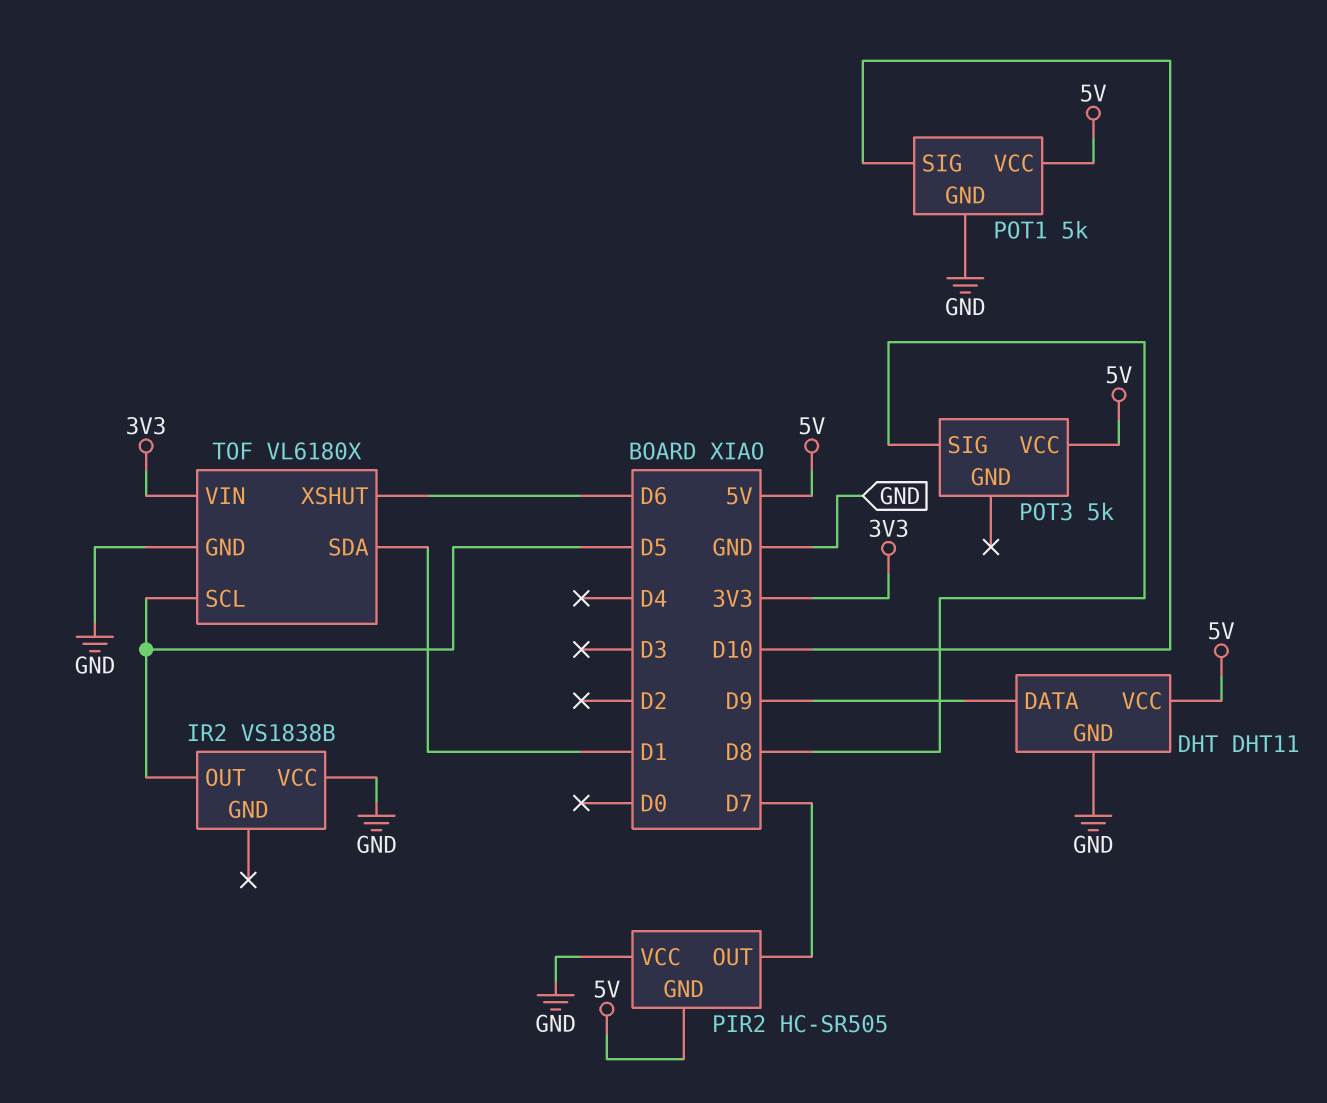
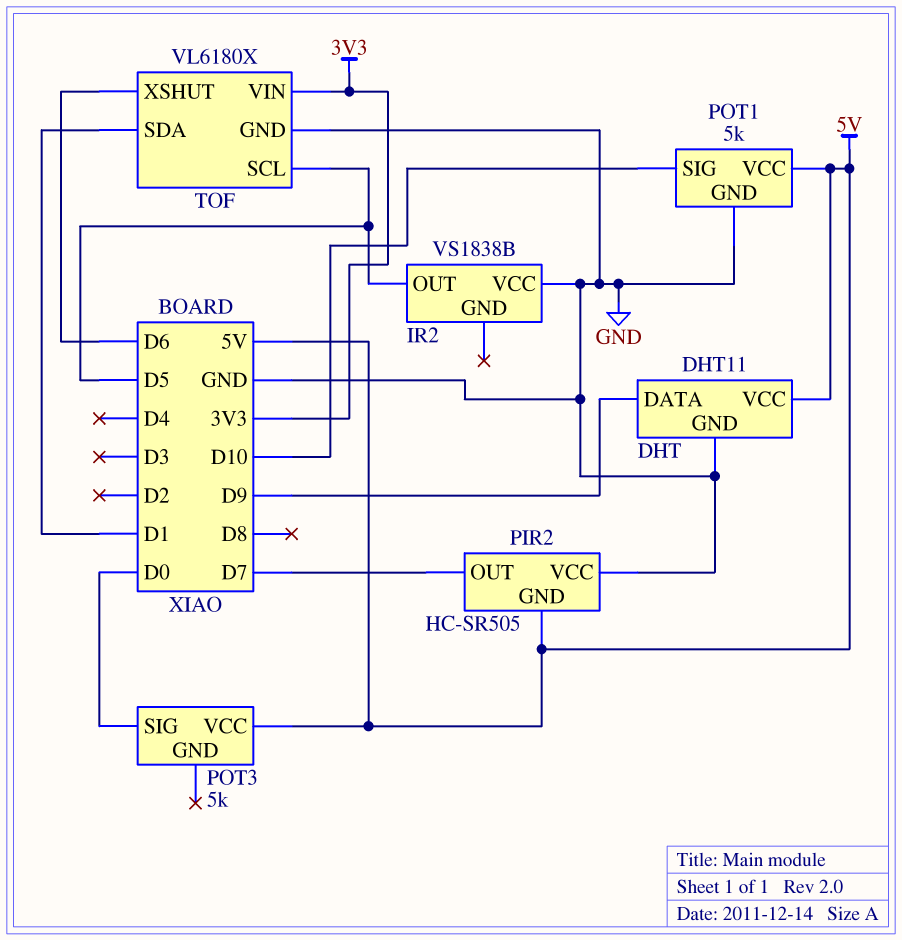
POT3 pin SIG: D8 -> D0

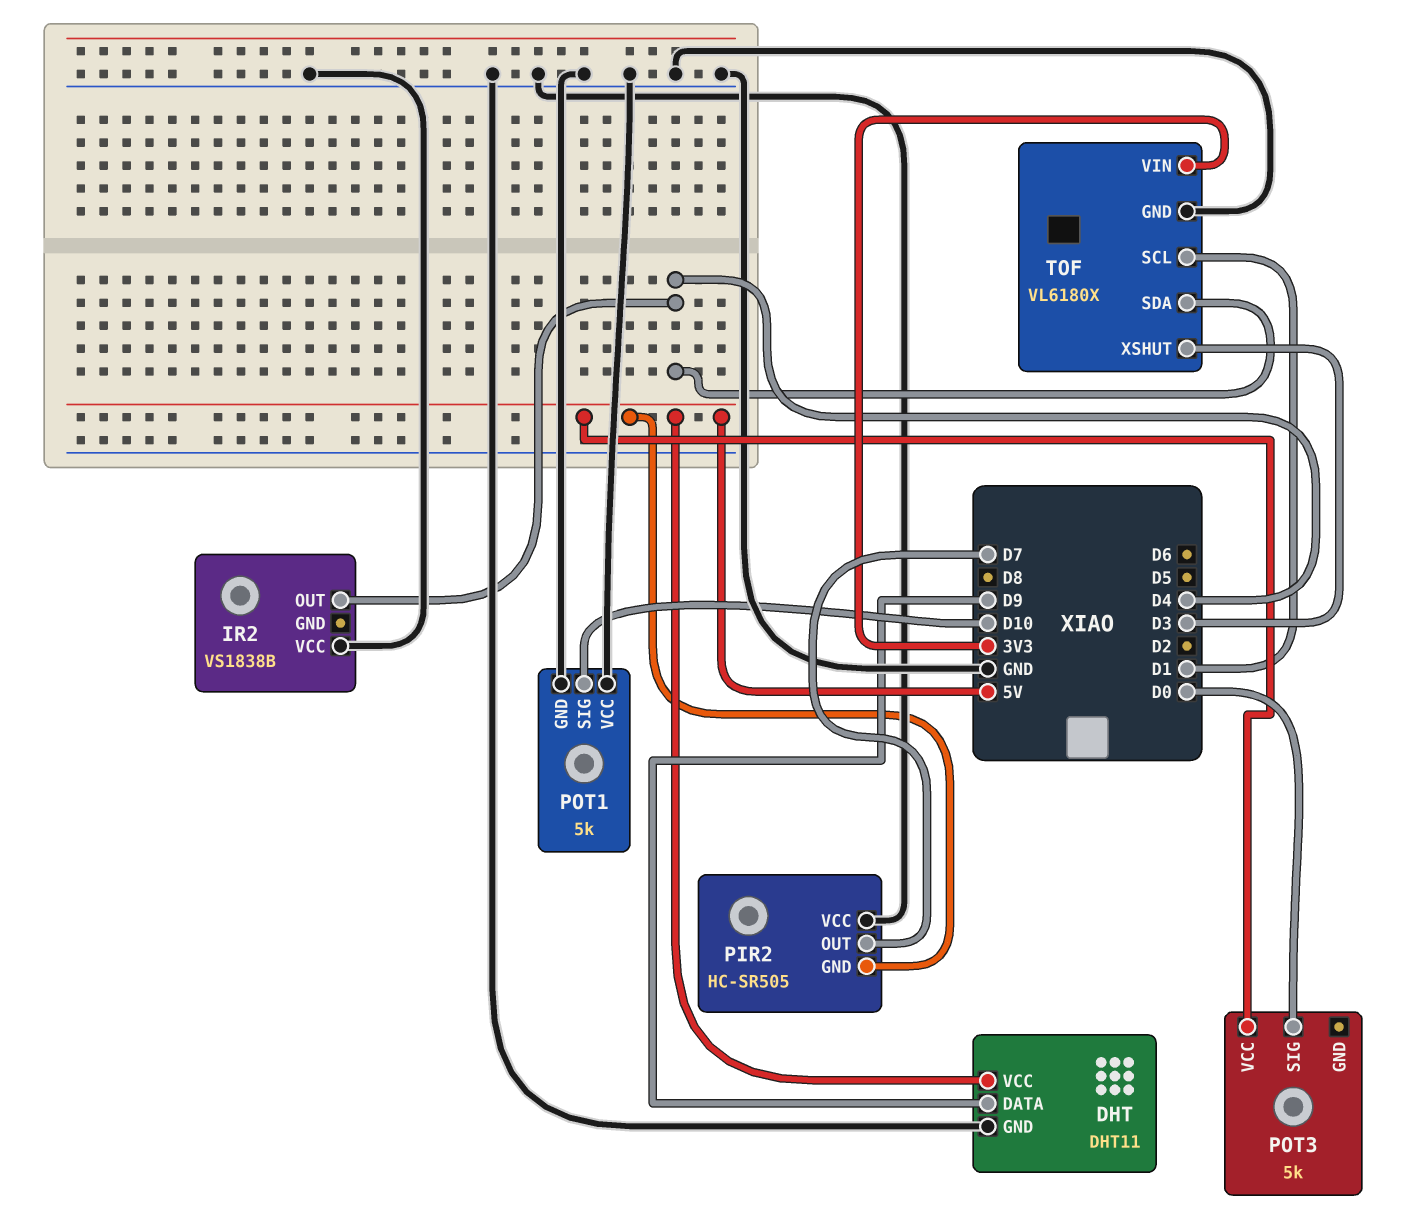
IR2 pin OUT: D5 -> D4
POT1 pin VCC: 5V -> GND
TOF pin SCL: D5 -> D1
TOF pin SDA: D1 -> D4
TOF pin XSHUT: D6 -> D3

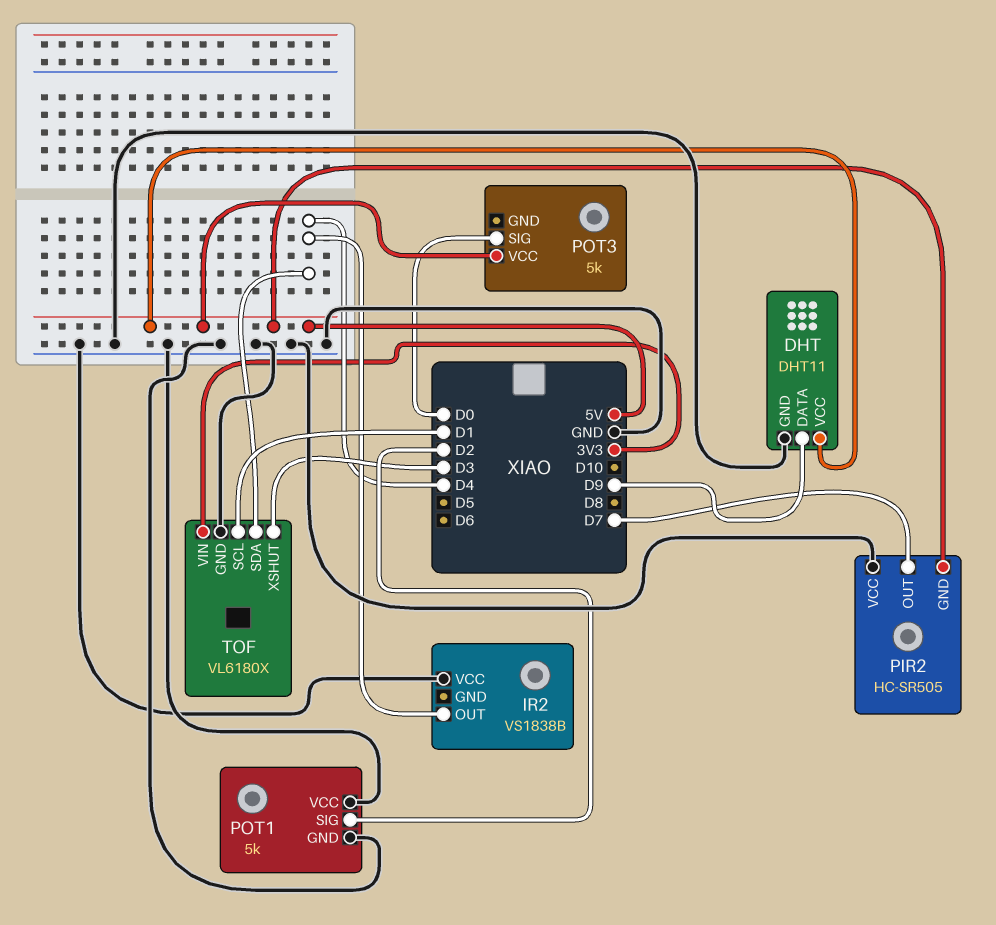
POT1 pin SIG: D10 -> D2

